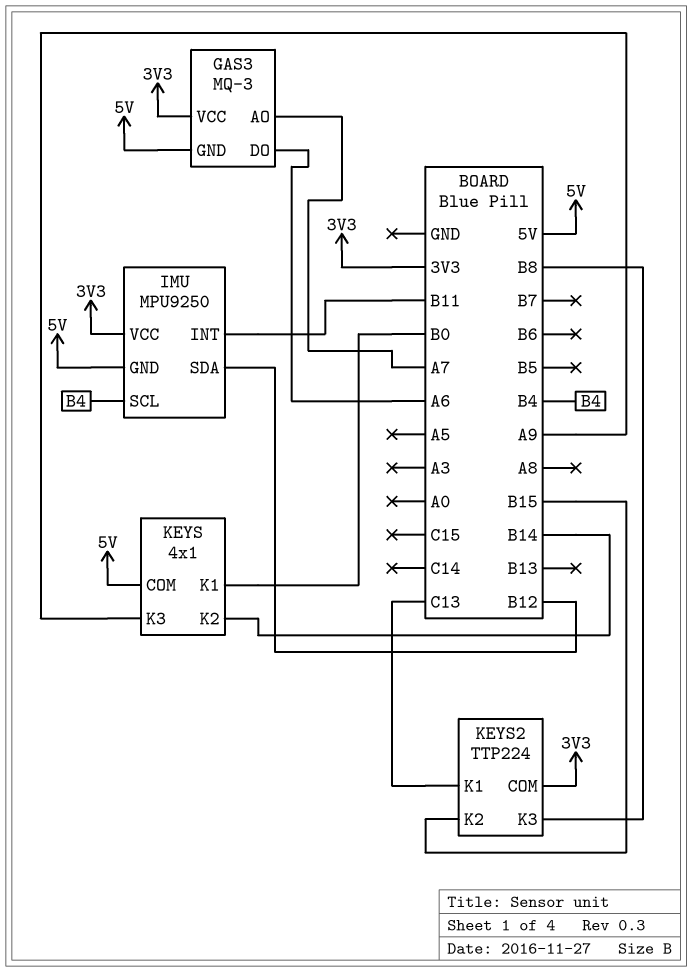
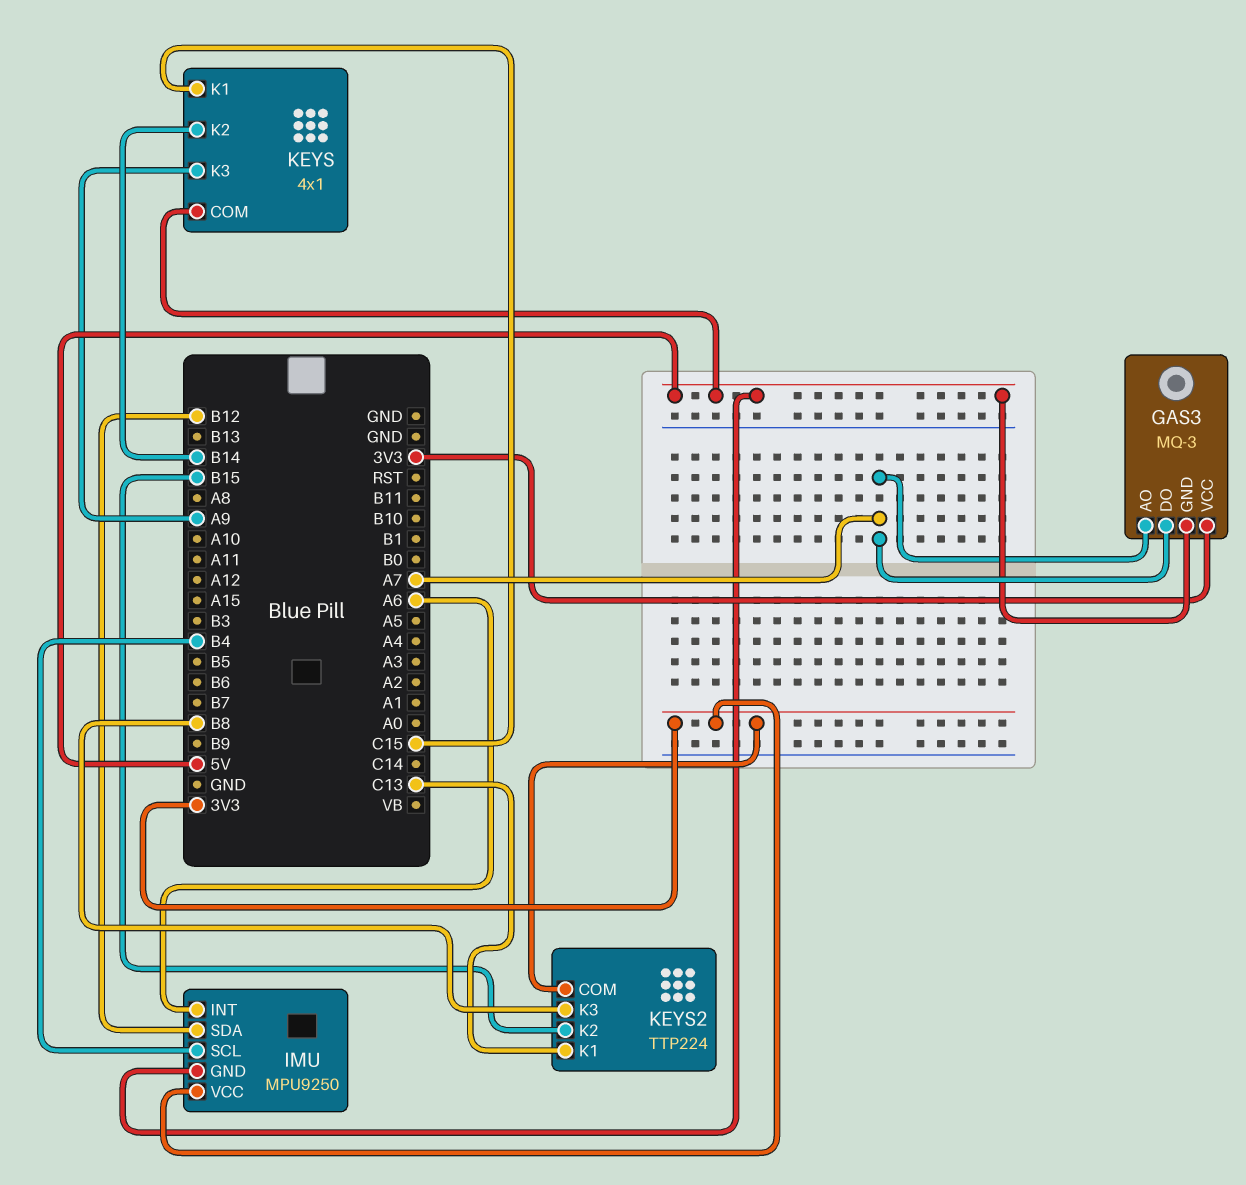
GAS3 pin DO: A6 -> A7
IMU pin INT: B11 -> A6
KEYS pin K1: B0 -> C15

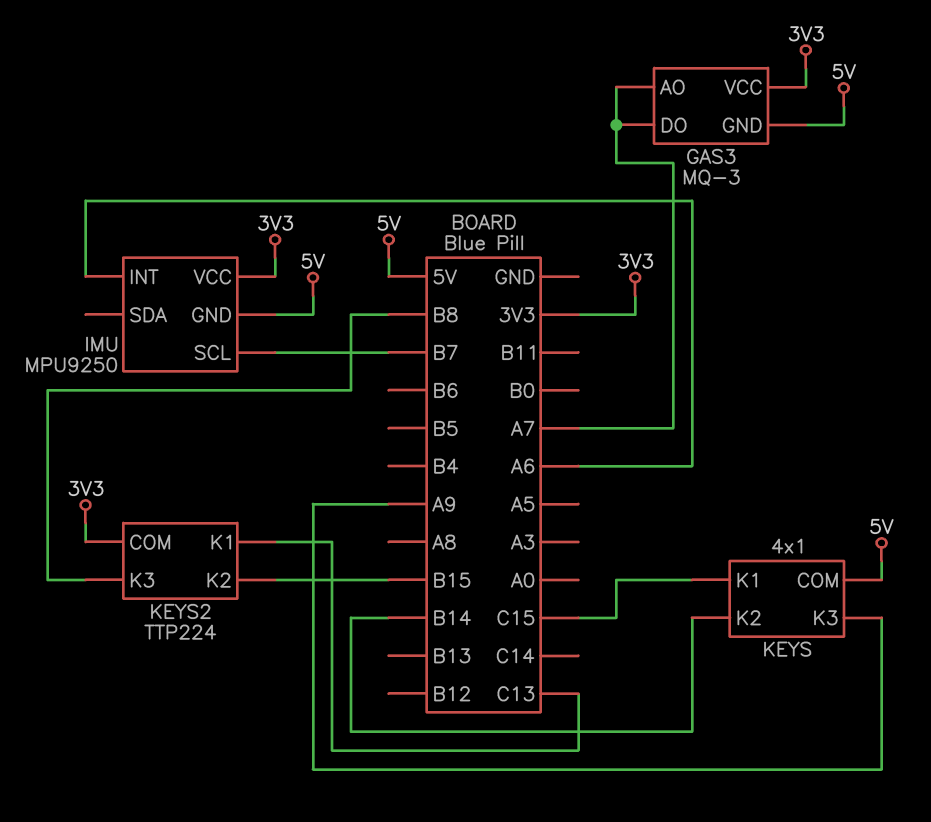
IMU pin SCL: B4 -> B7
IMU pin SDA: B12 -> none

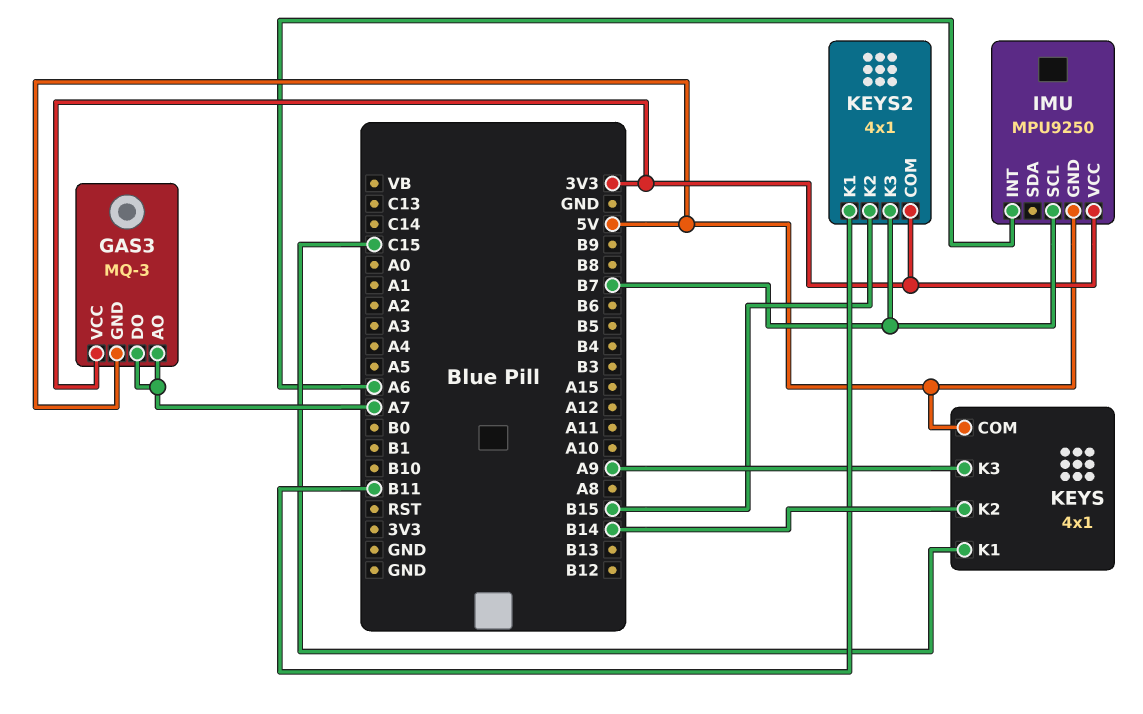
KEYS2: TTP224 -> 4x1
KEYS2 pin K1: C13 -> B11
KEYS2 pin K3: B8 -> B7

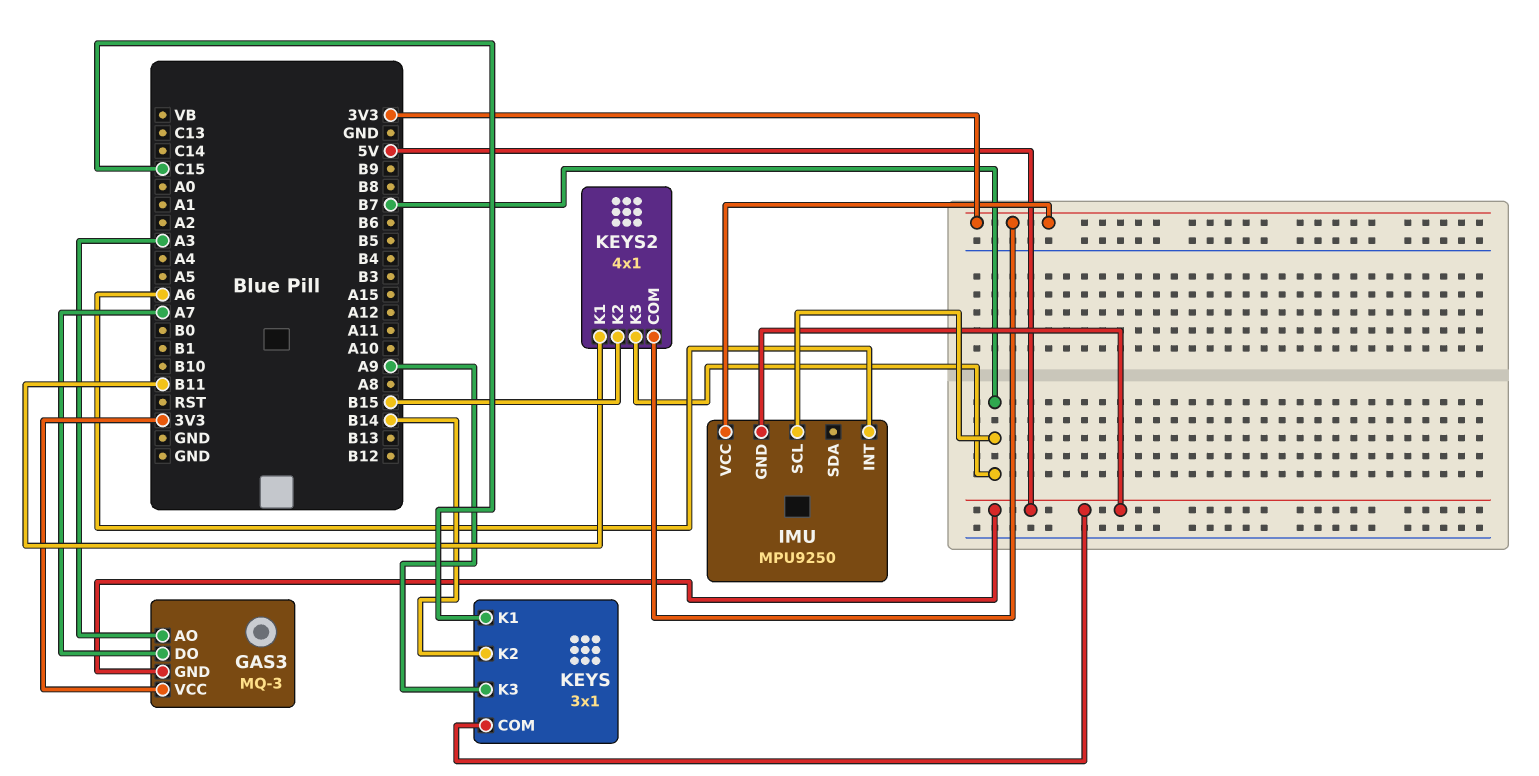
GAS3 pin AO: A7 -> A3
KEYS: 4x1 -> 3x1

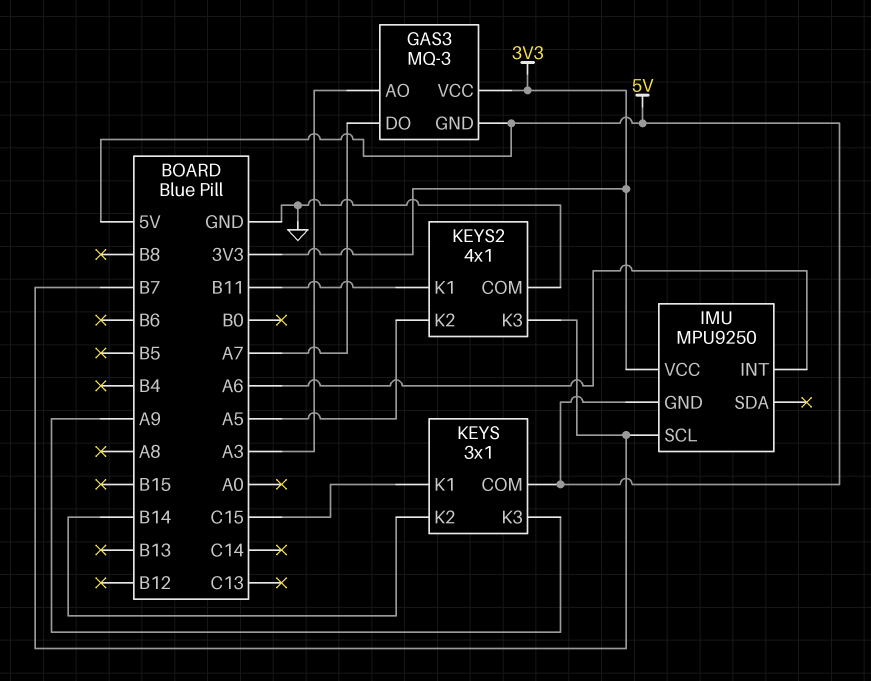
KEYS2 pin COM: 3V3 -> GND
KEYS2 pin K2: B15 -> A5

